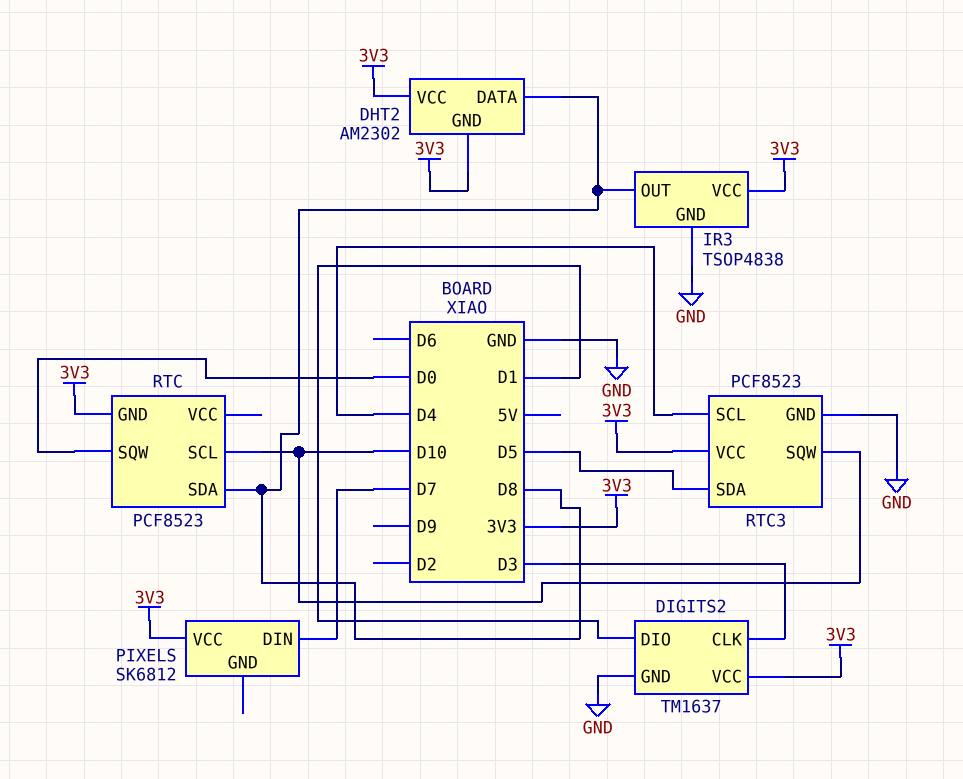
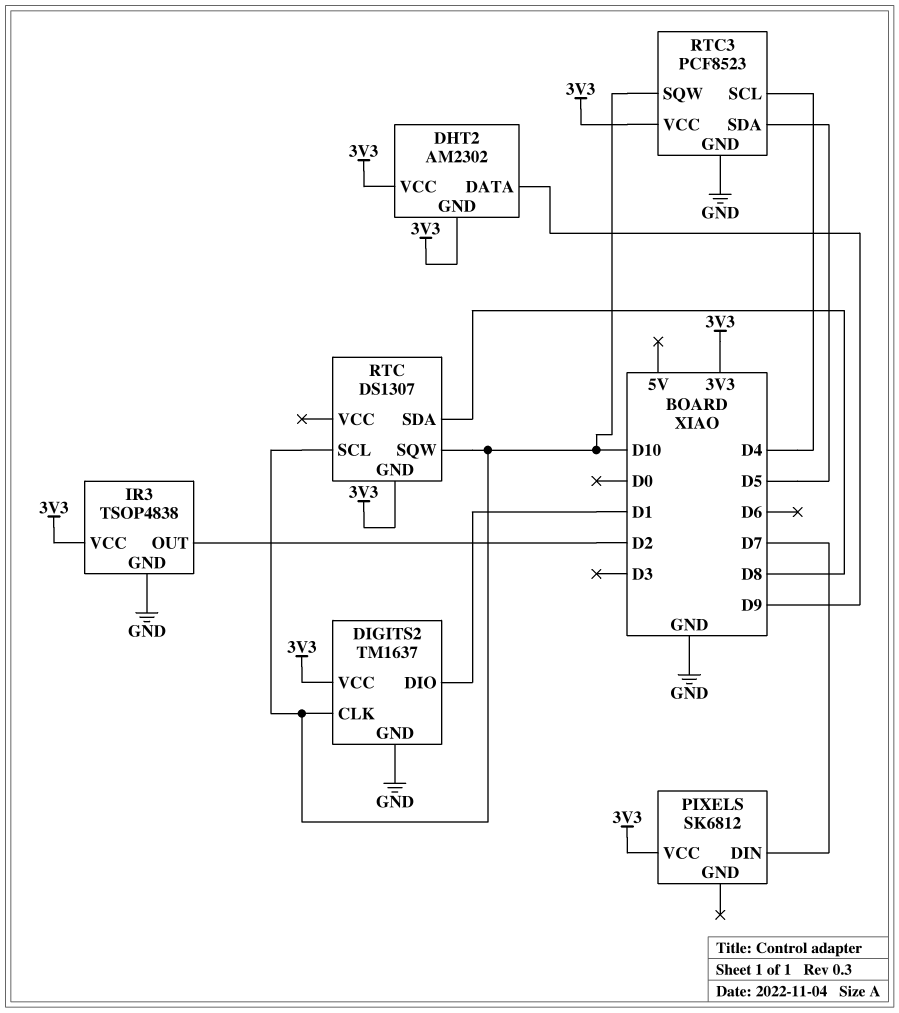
DHT2 pin DATA: D8 -> D9
DIGITS2 pin CLK: D3 -> D10
IR3 pin OUT: D8 -> D2
RTC: PCF8523 -> DS1307
RTC pin SQW: D0 -> D10

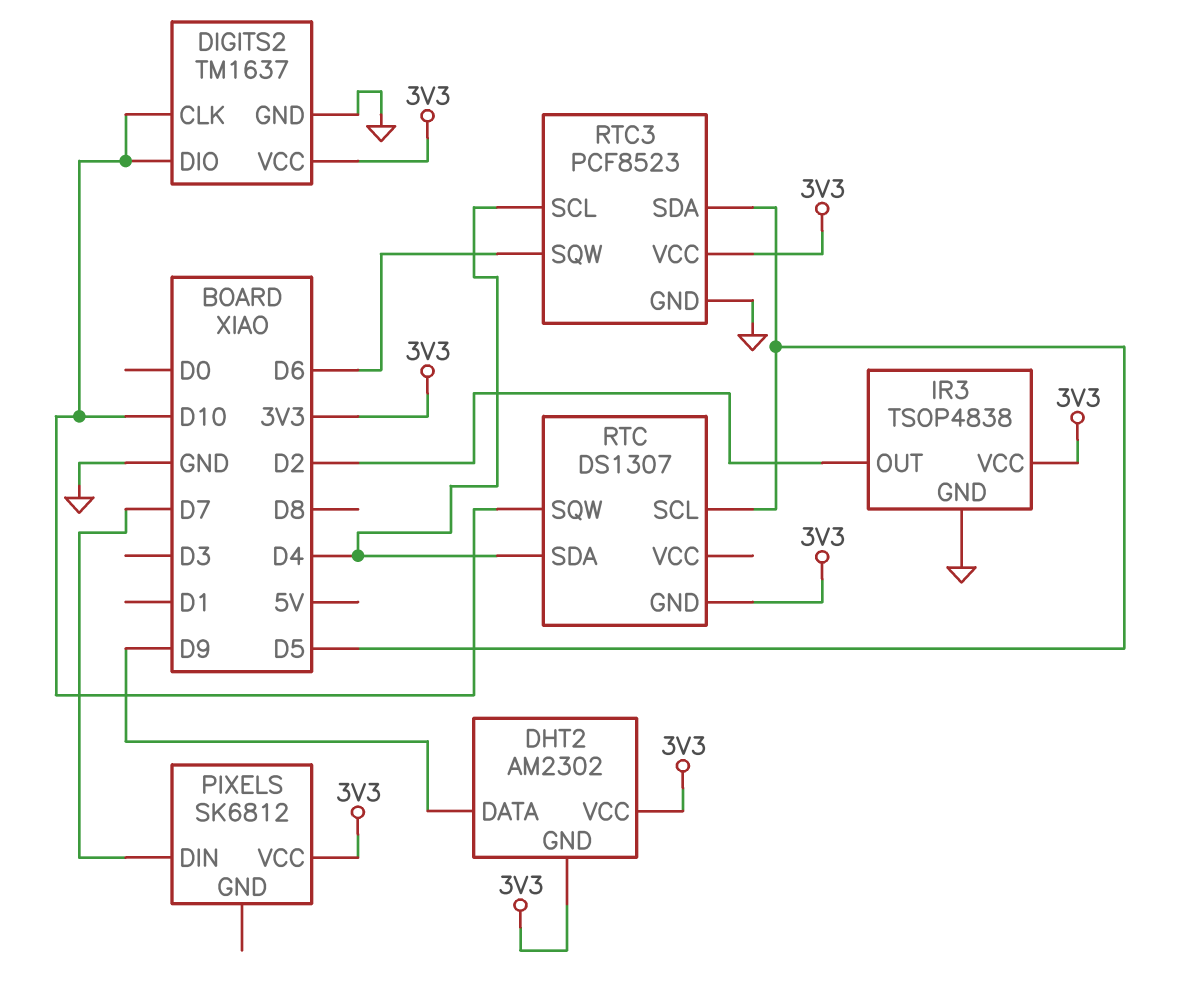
DIGITS2 pin DIO: D1 -> D10
RTC pin SCL: D10 -> D5
RTC pin SDA: D8 -> D4
RTC3 pin SQW: D10 -> D6

